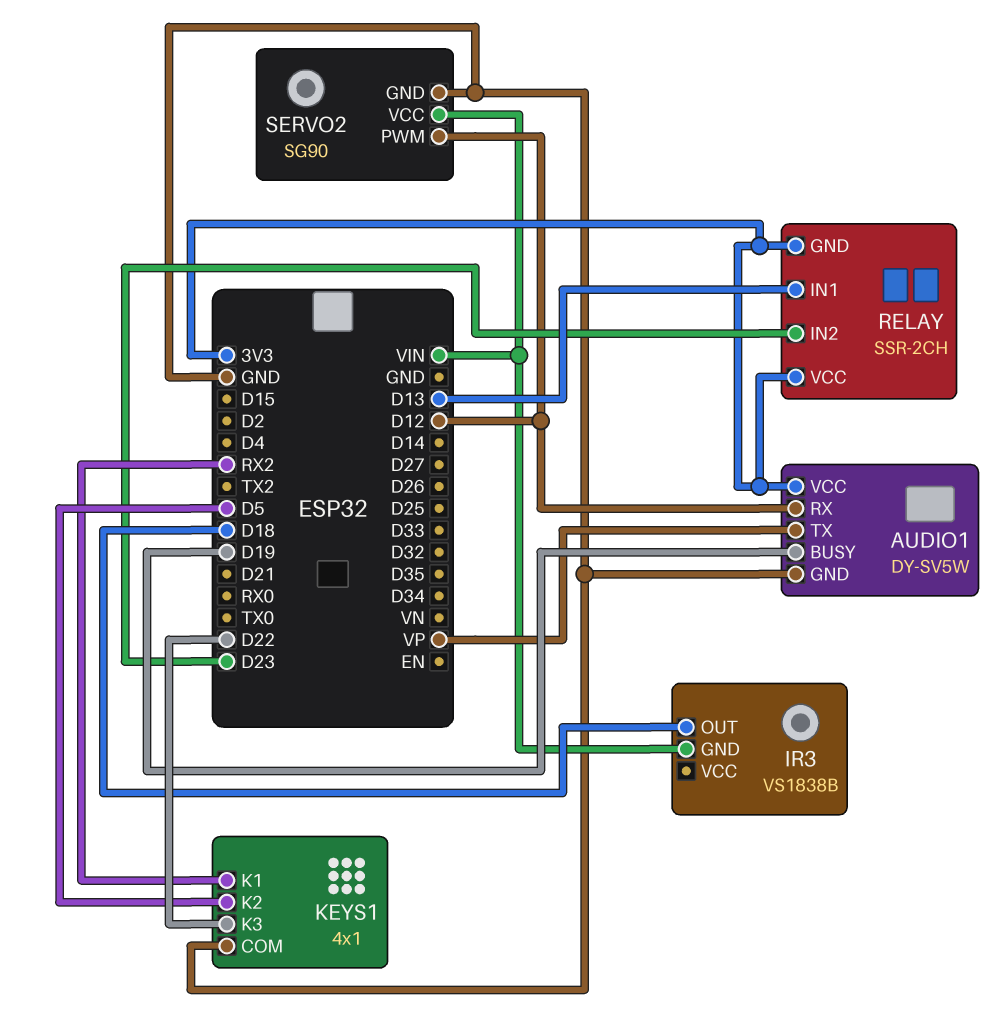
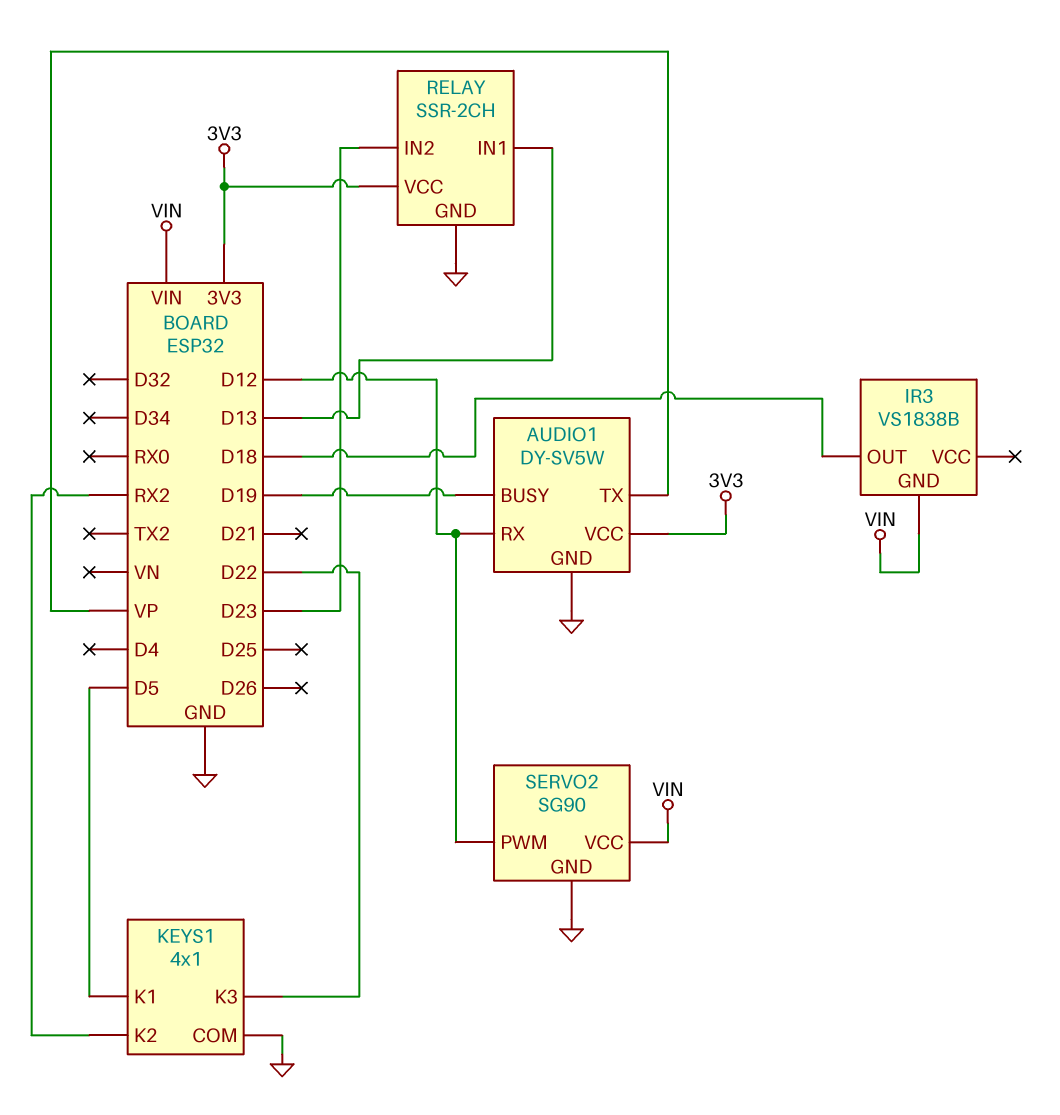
KEYS1 pin K1: RX2 -> D5
KEYS1 pin K2: D5 -> RX2
RELAY pin GND: 3V3 -> GND

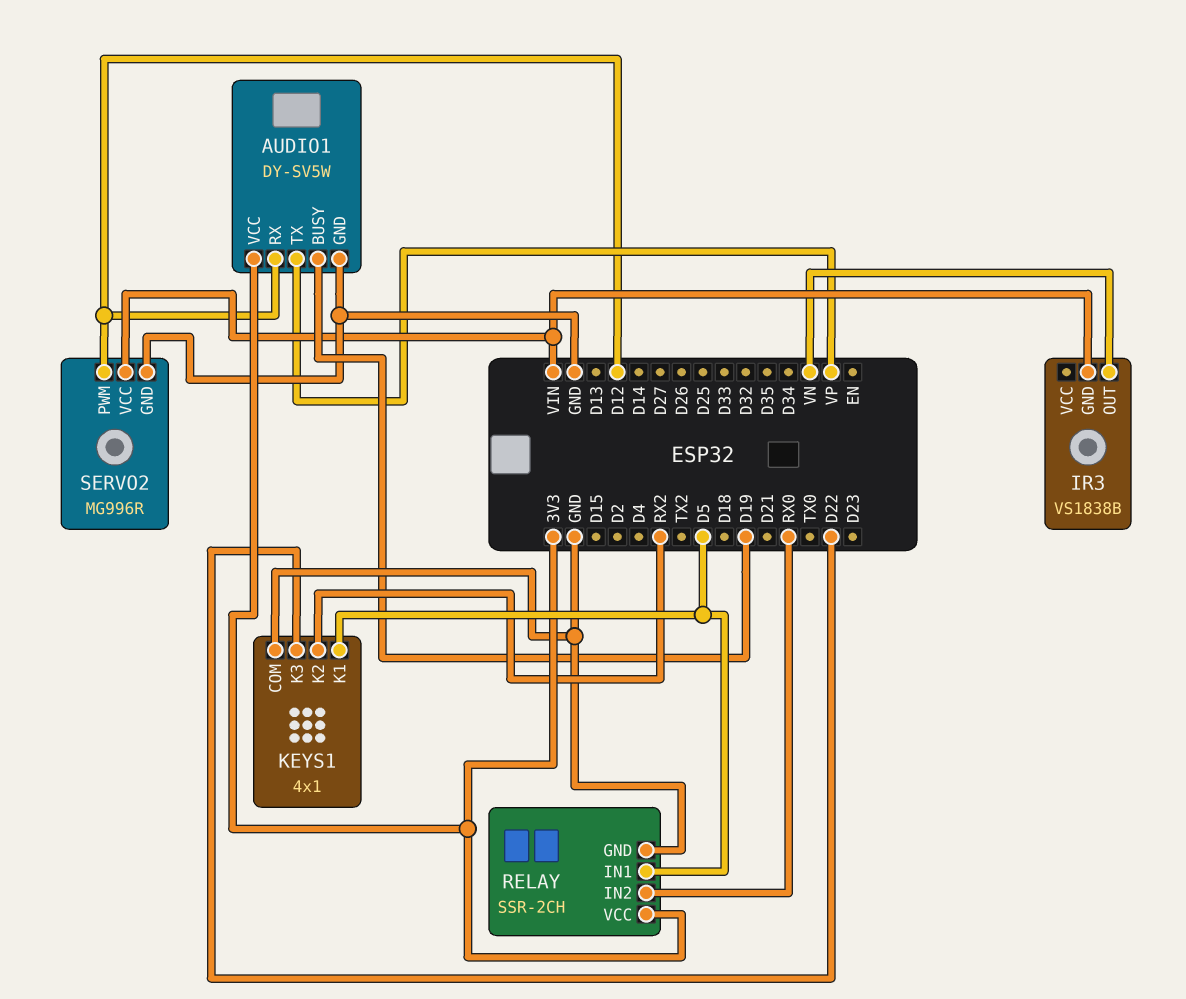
IR3 pin OUT: D18 -> VN
RELAY pin IN1: D13 -> D5
RELAY pin IN2: D23 -> RX0
SERVO2: SG90 -> MG996R

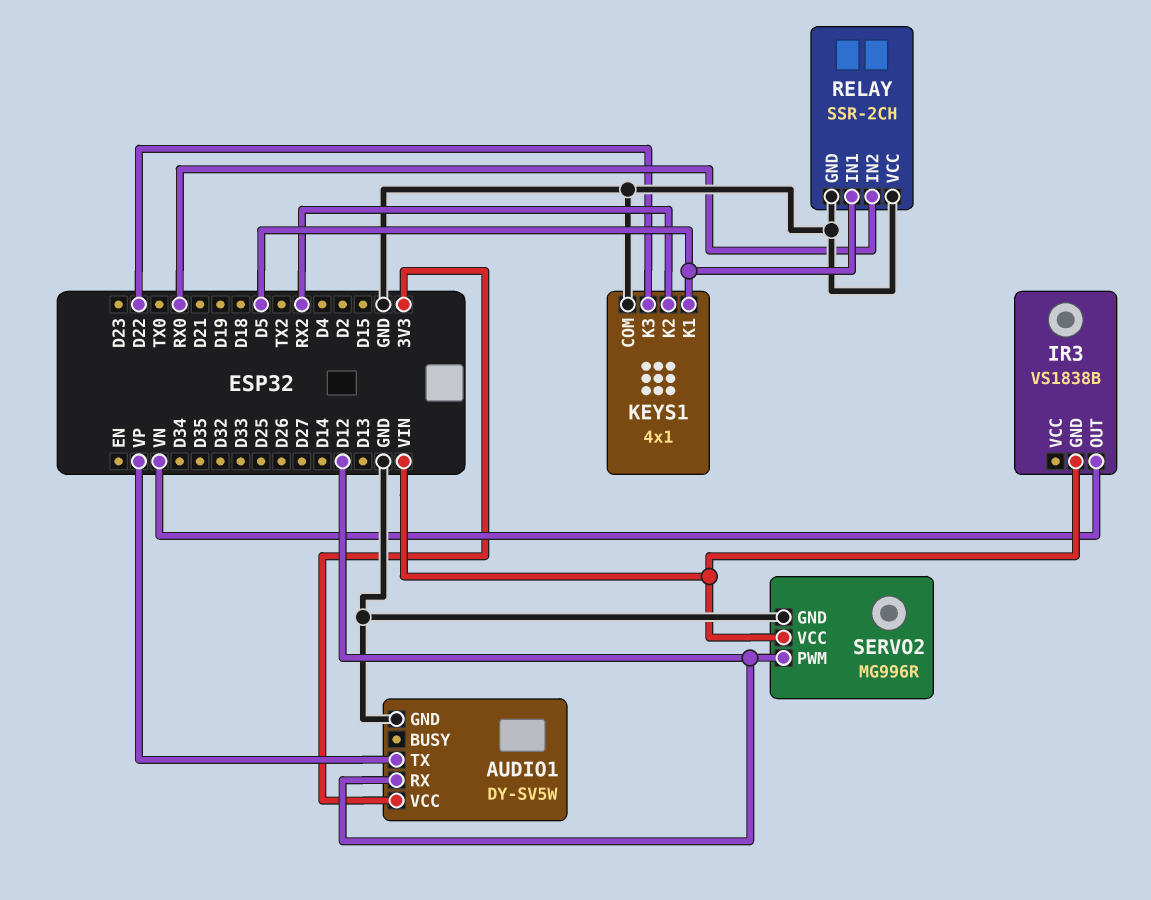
AUDIO1 pin BUSY: D19 -> none
RELAY pin VCC: 3V3 -> GND

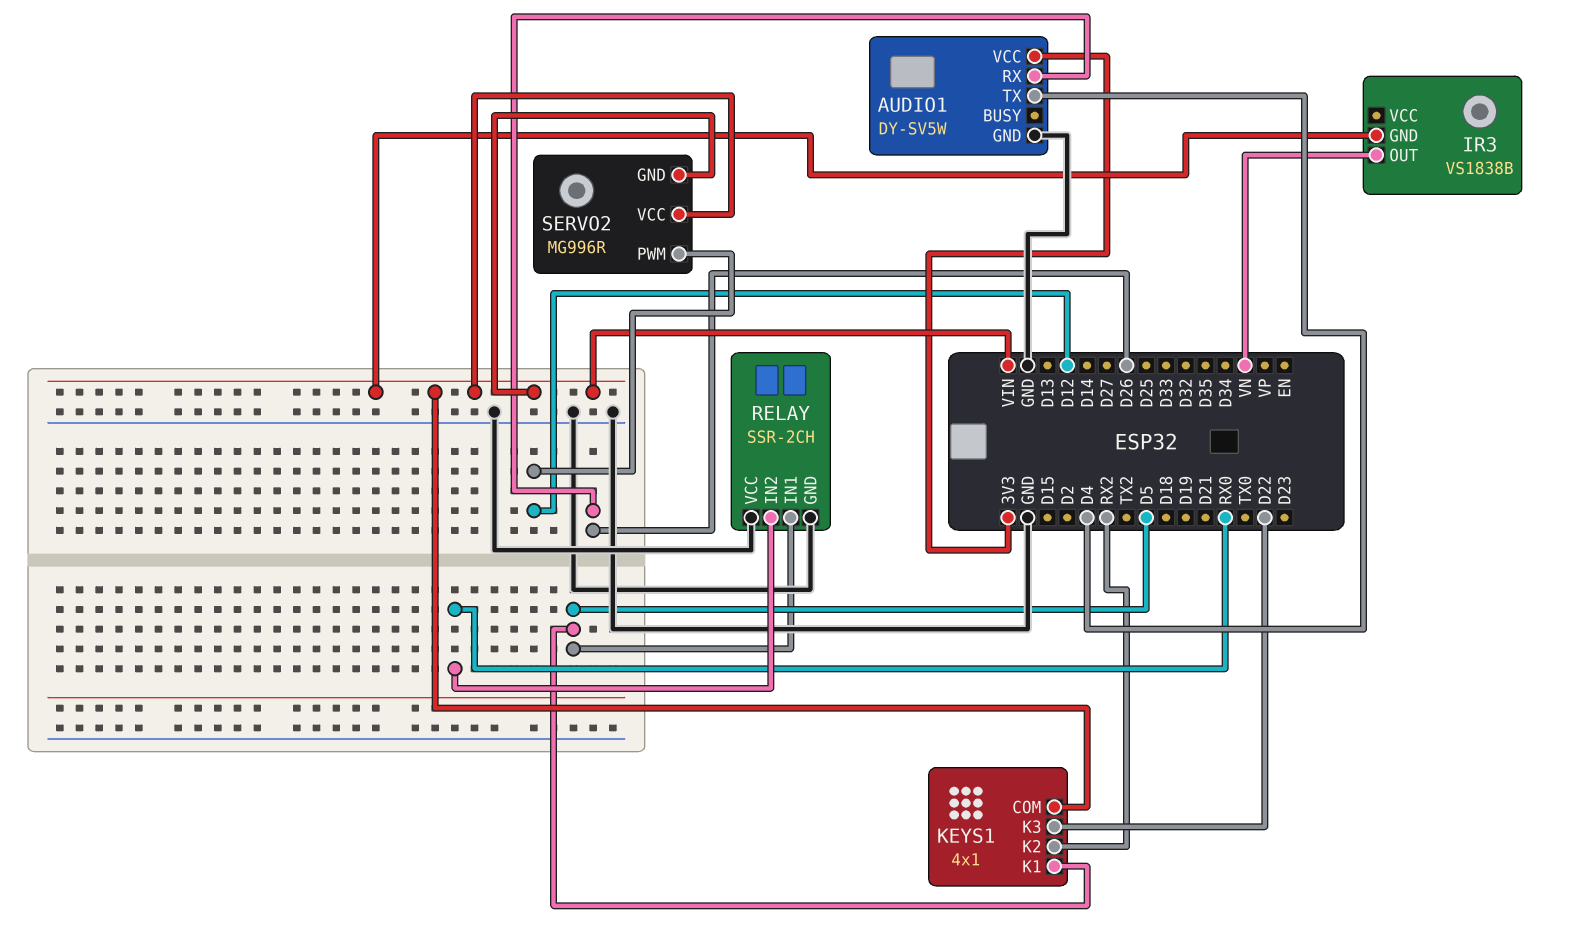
AUDIO1 pin RX: D12 -> D26
AUDIO1 pin TX: VP -> D4
KEYS1 pin COM: GND -> VIN
SERVO2 pin GND: GND -> VIN

